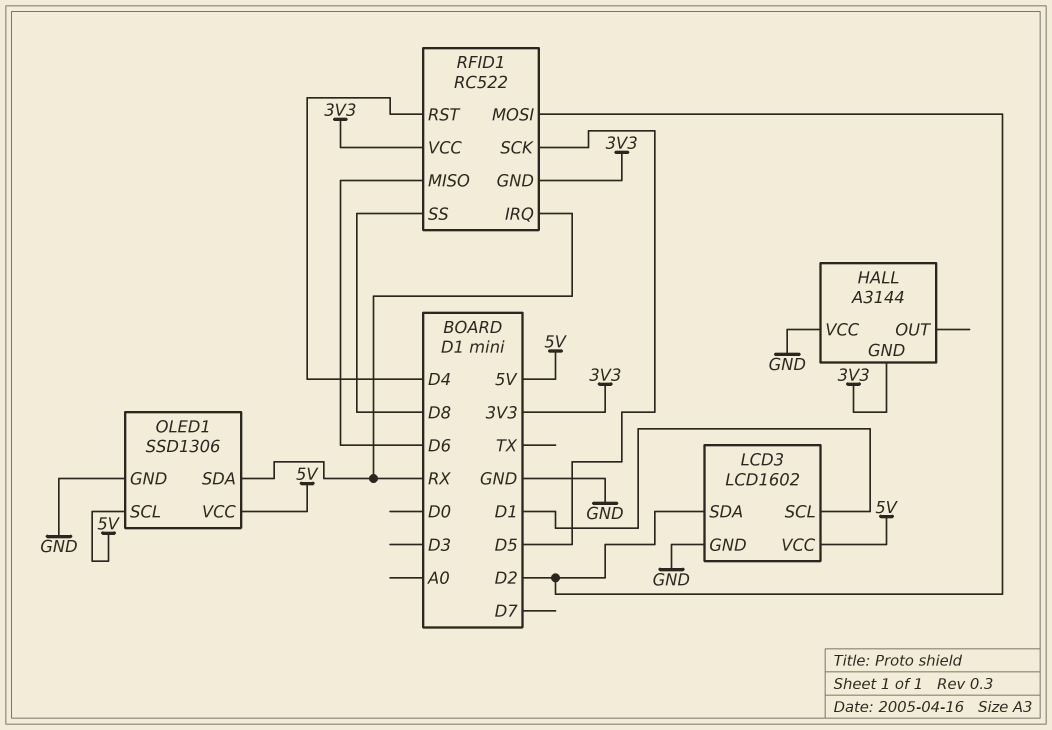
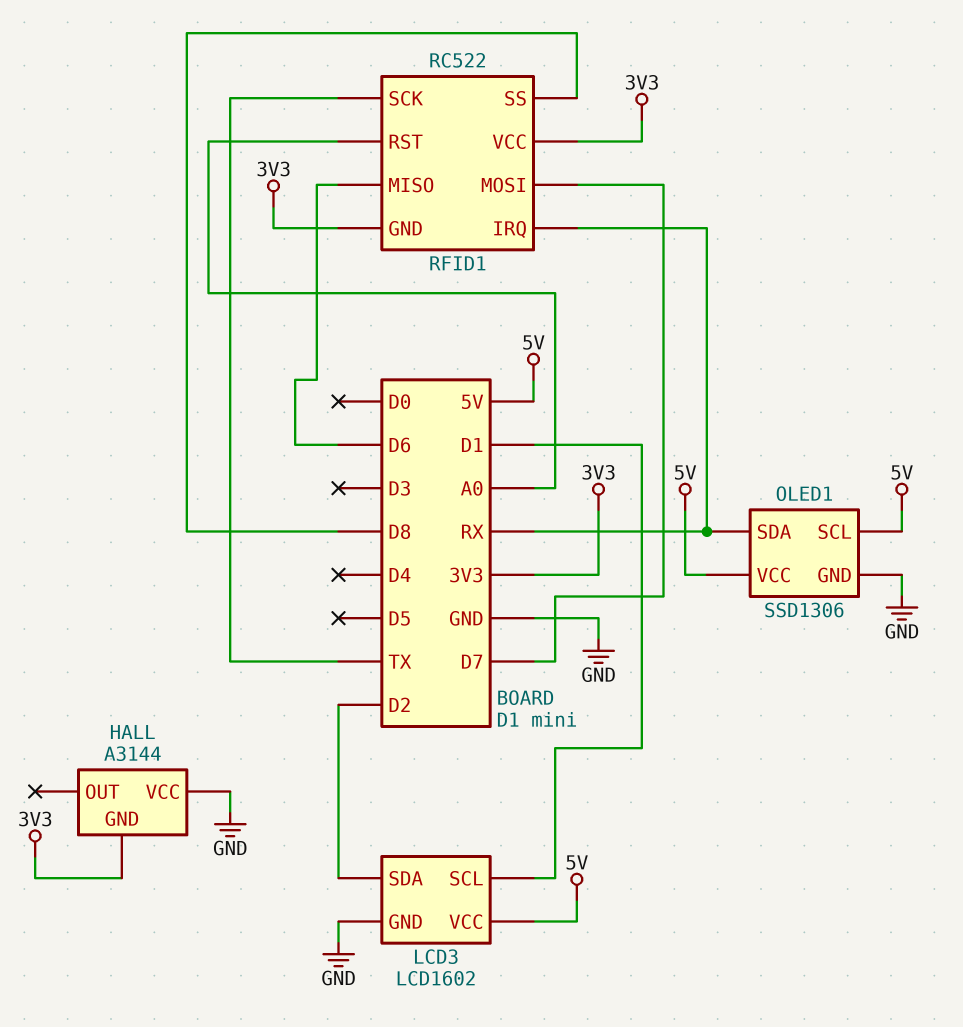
RFID1 pin MOSI: D2 -> D7
RFID1 pin RST: D4 -> A0
RFID1 pin SCK: D5 -> TX

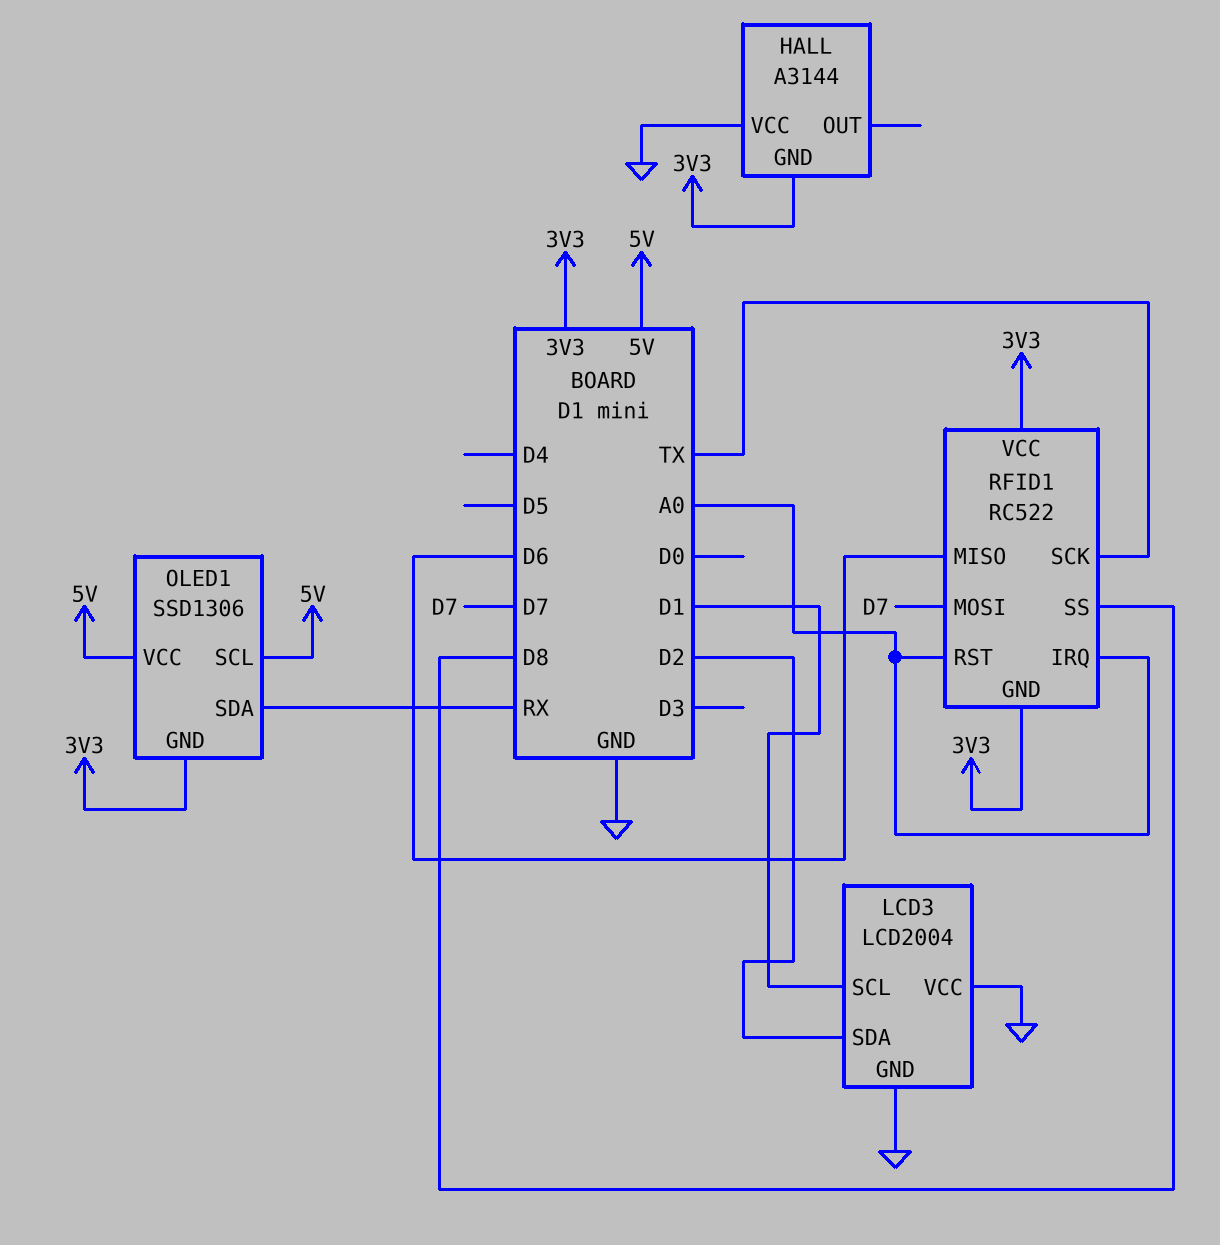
LCD3: LCD1602 -> LCD2004
LCD3 pin VCC: 5V -> GND
OLED1 pin GND: GND -> 3V3
RFID1 pin IRQ: RX -> A0

